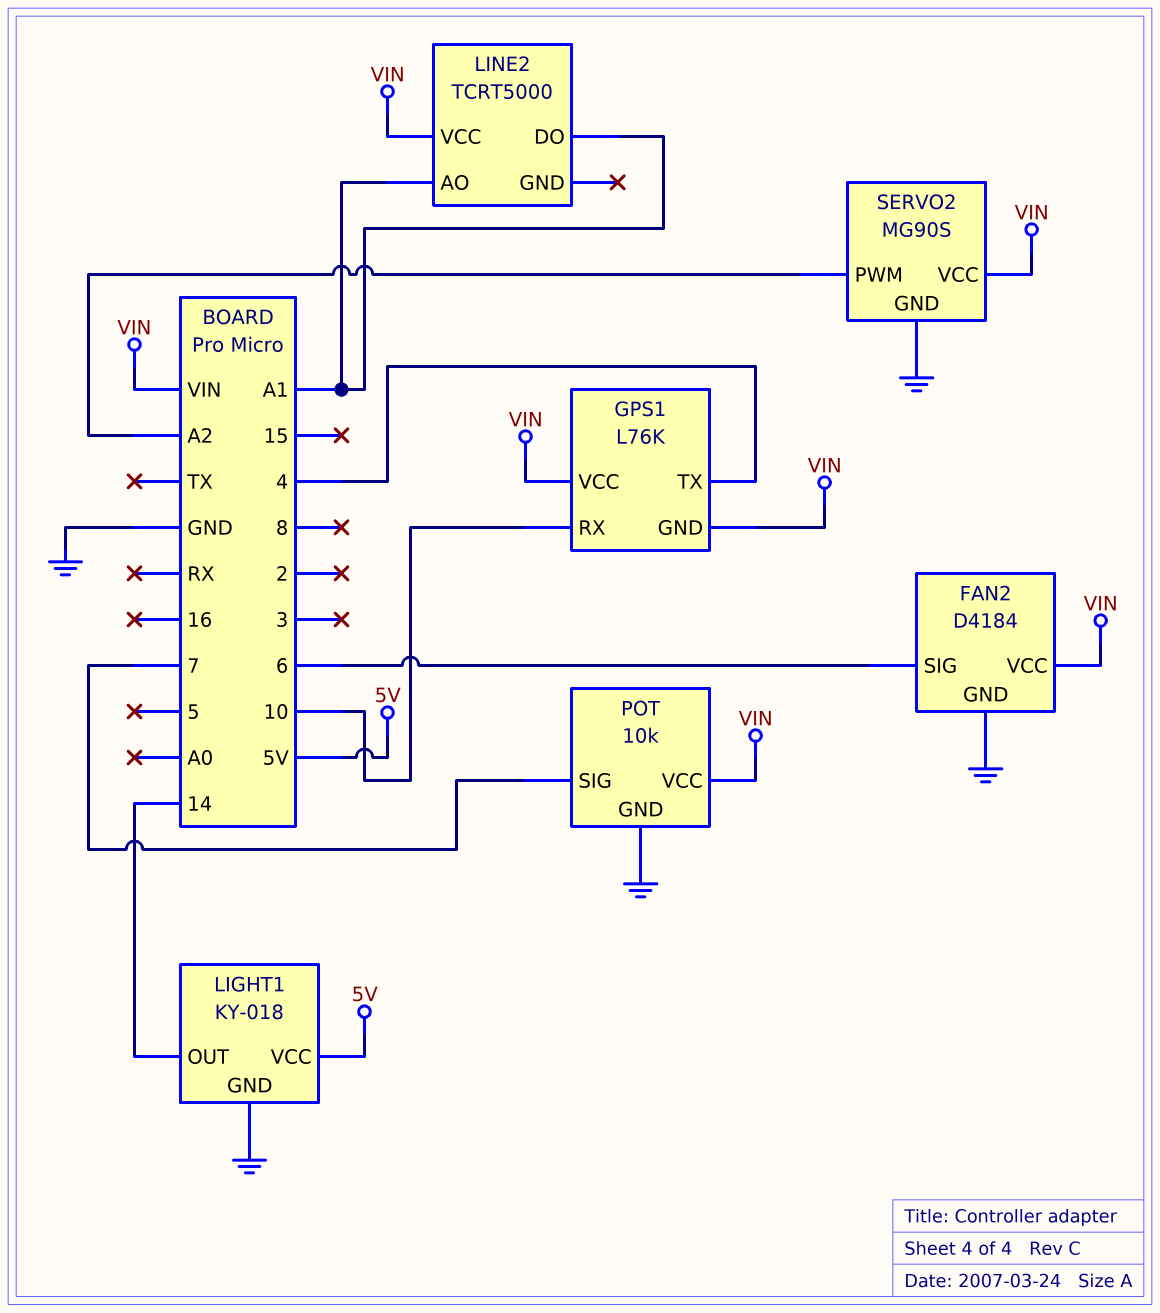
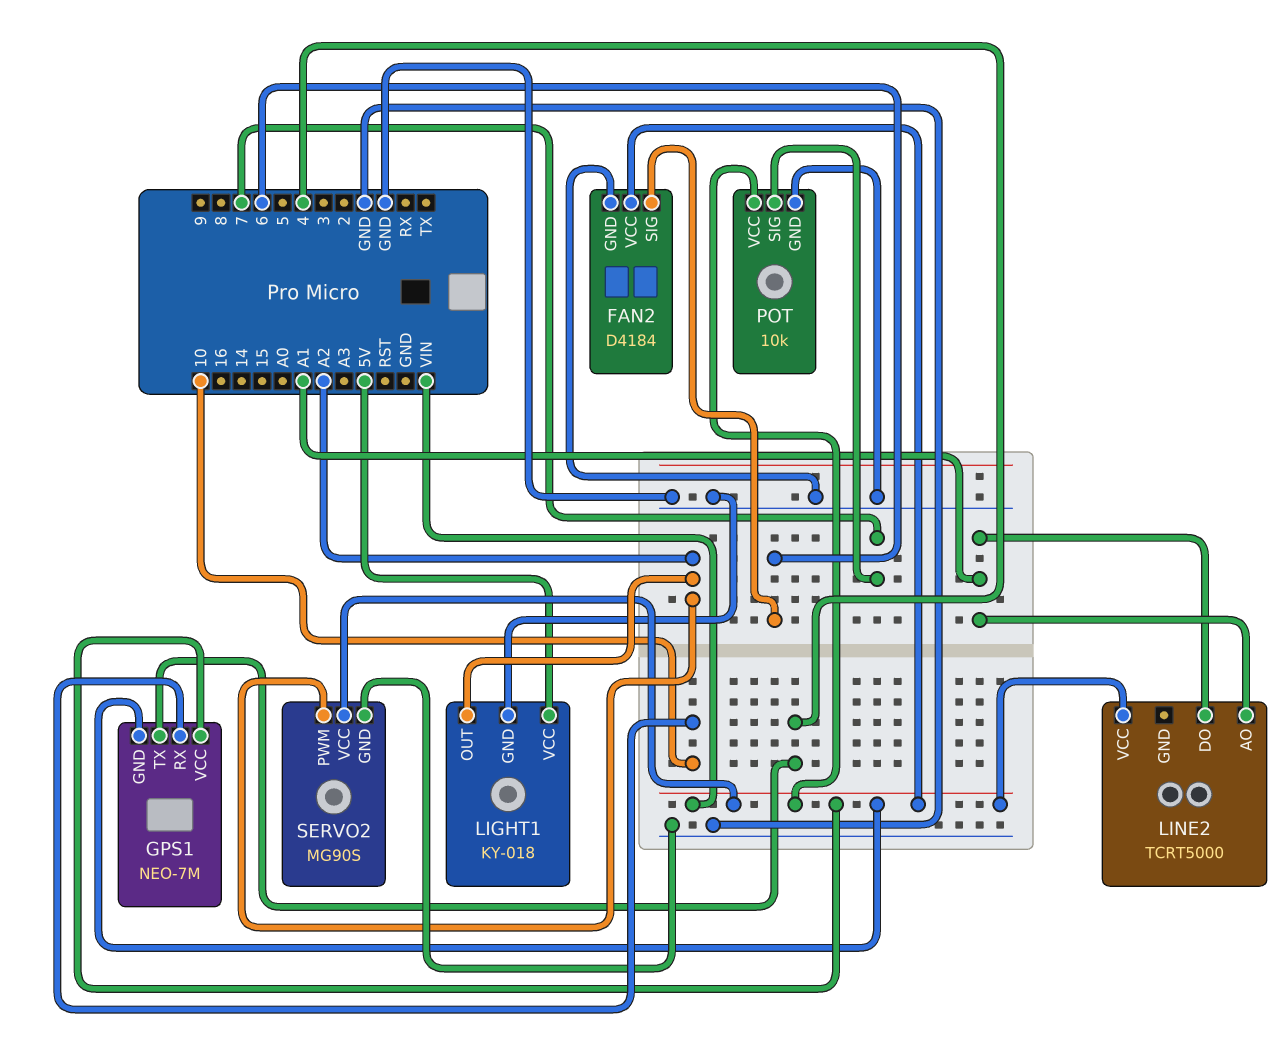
GPS1: L76K -> NEO-7M
LIGHT1 pin OUT: 14 -> A2

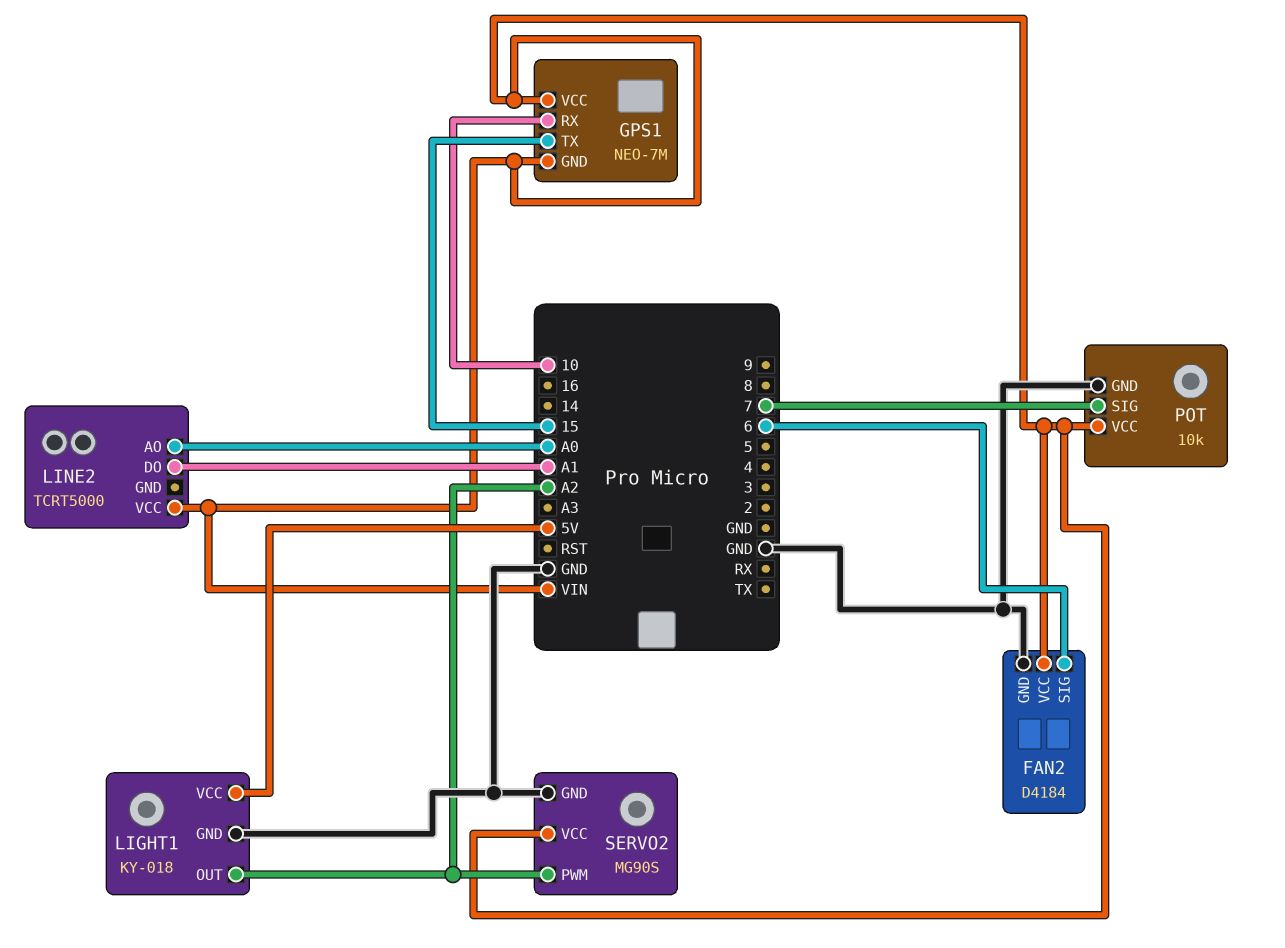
GPS1 pin TX: 4 -> 15
LINE2 pin AO: A1 -> A0

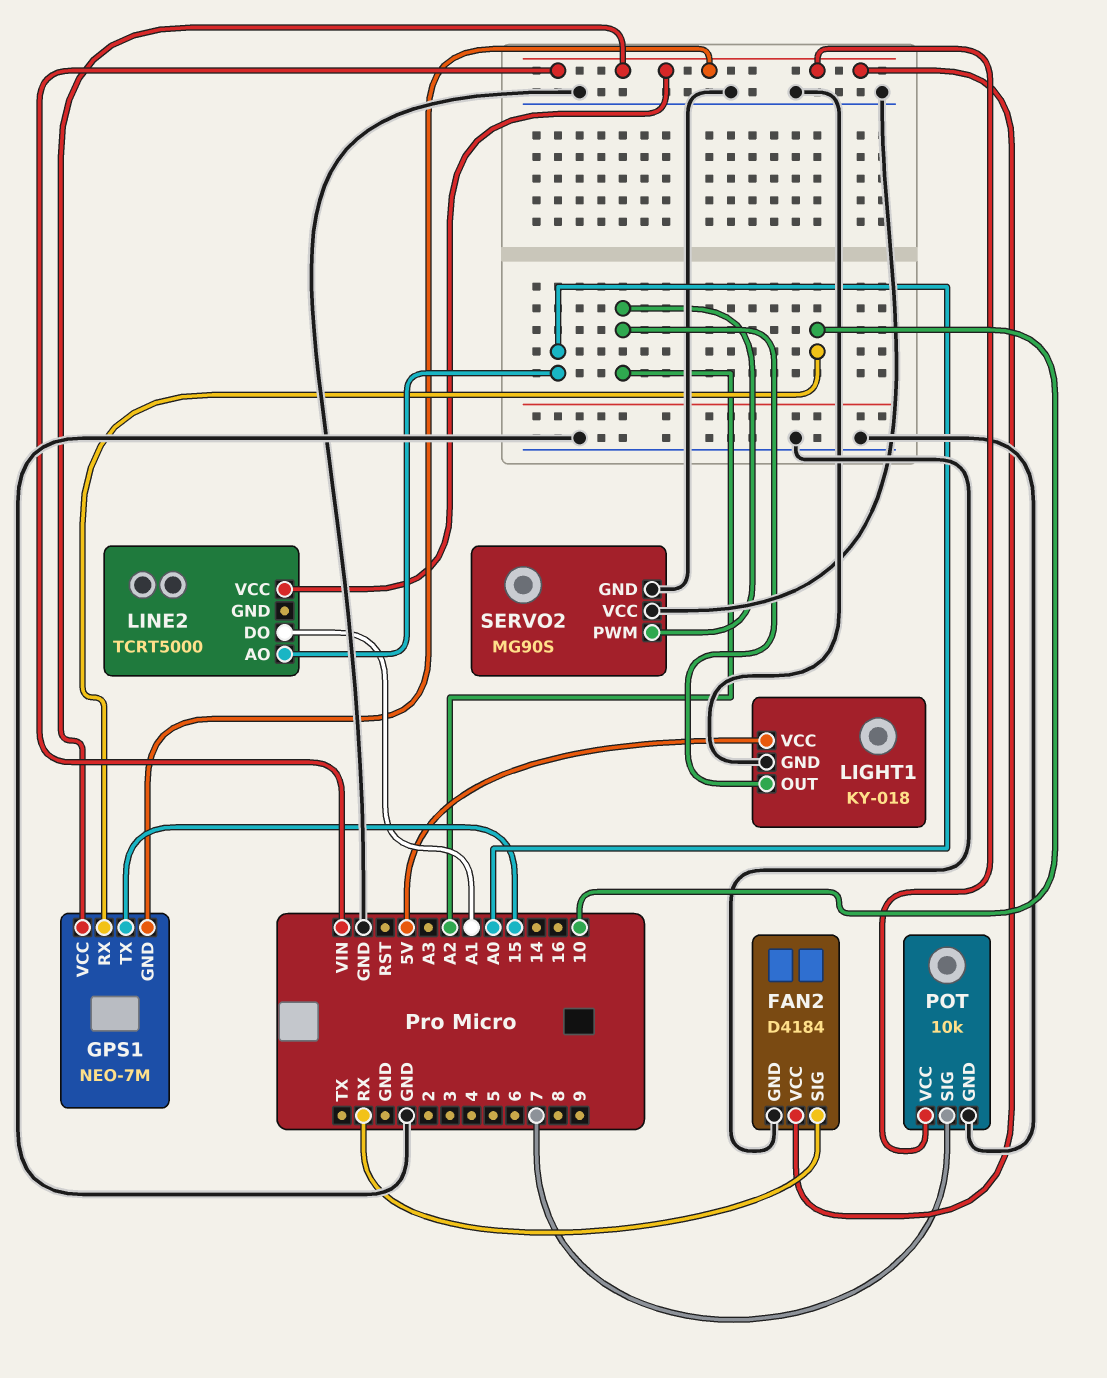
FAN2 pin SIG: 6 -> RX
SERVO2 pin VCC: VIN -> GND

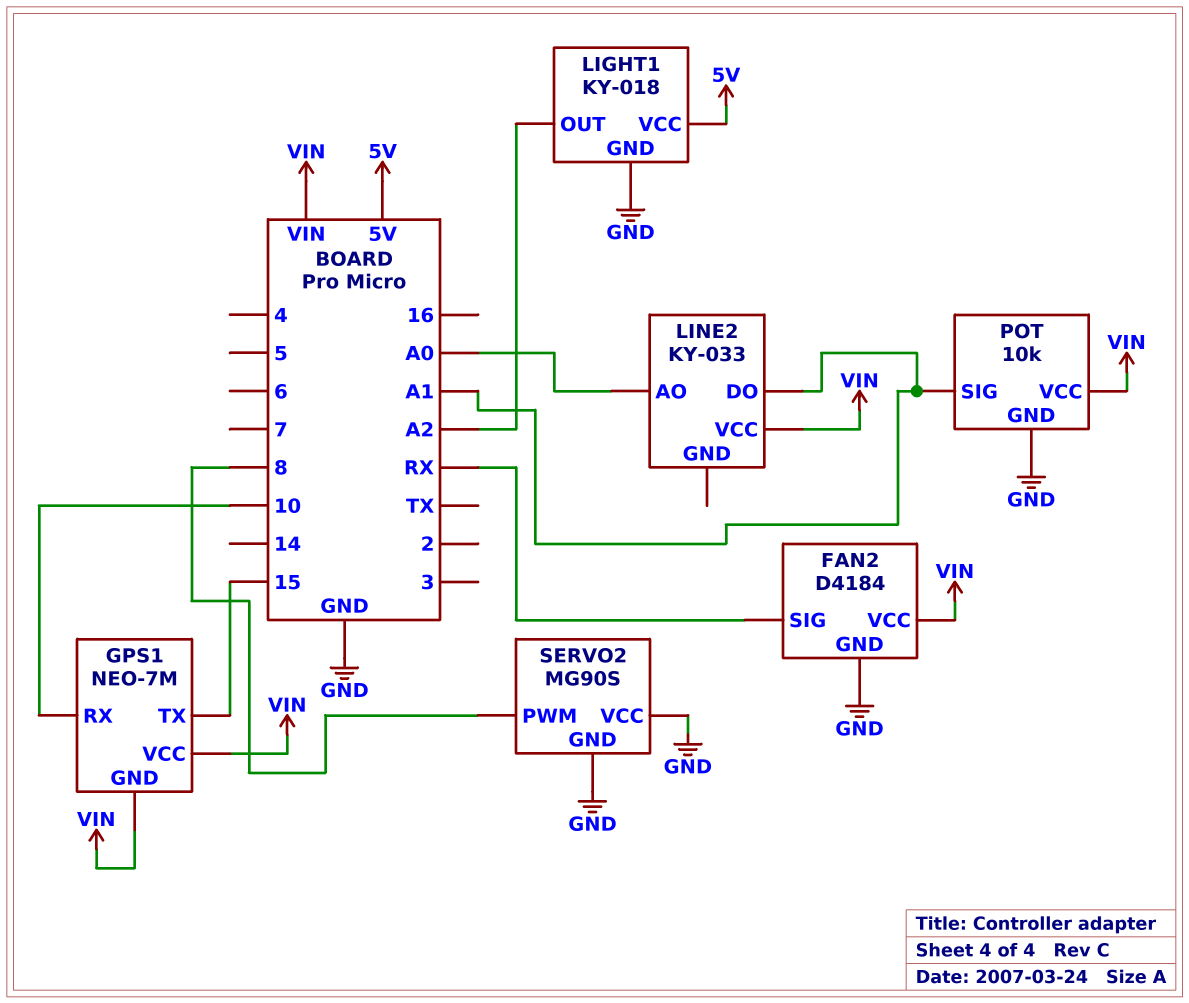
LINE2: TCRT5000 -> KY-033
POT pin SIG: 7 -> A1
SERVO2 pin PWM: A2 -> 8

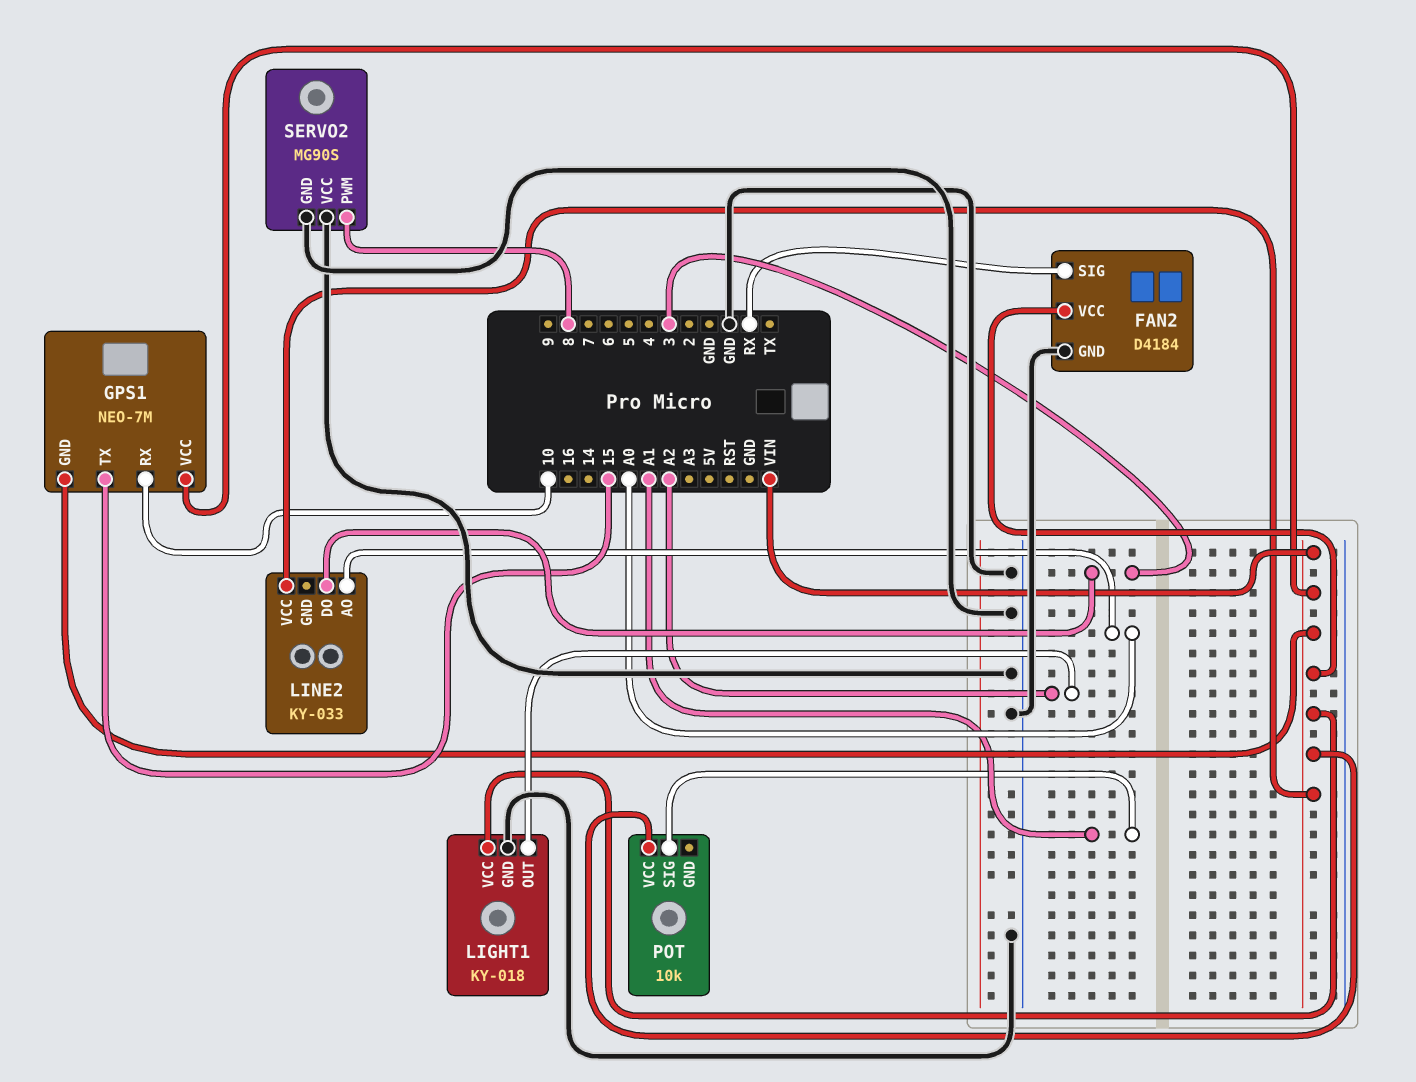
LIGHT1 pin VCC: 5V -> VIN
LINE2 pin DO: A1 -> 3
POT pin GND: GND -> none

